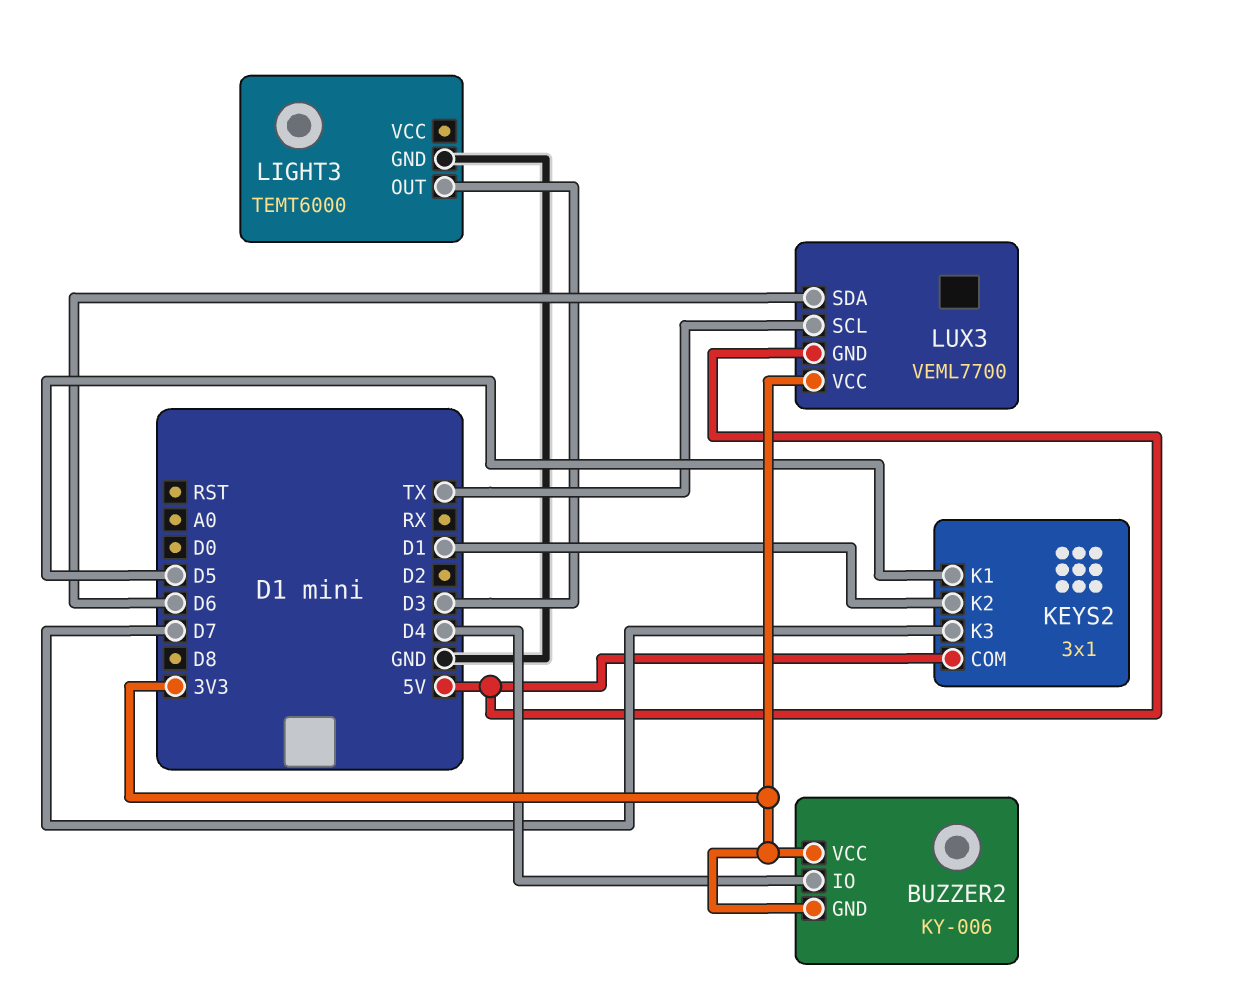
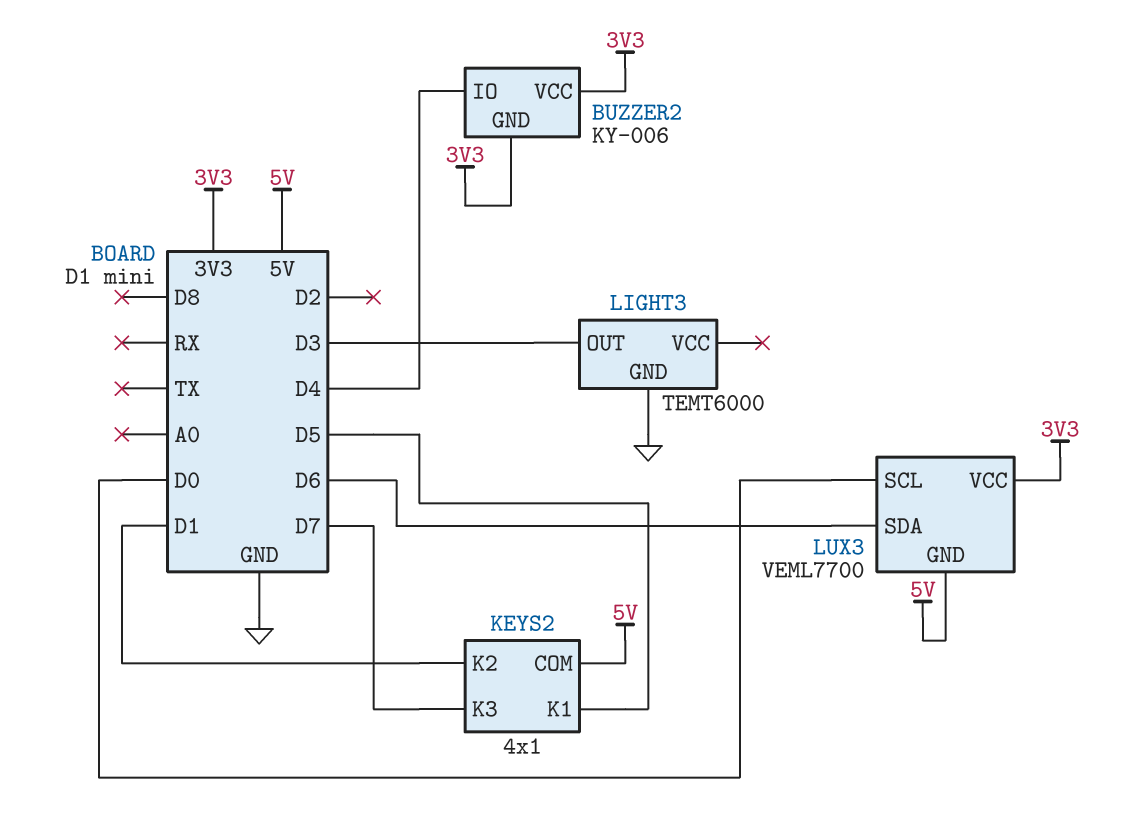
KEYS2: 3x1 -> 4x1
LUX3 pin SCL: TX -> D0

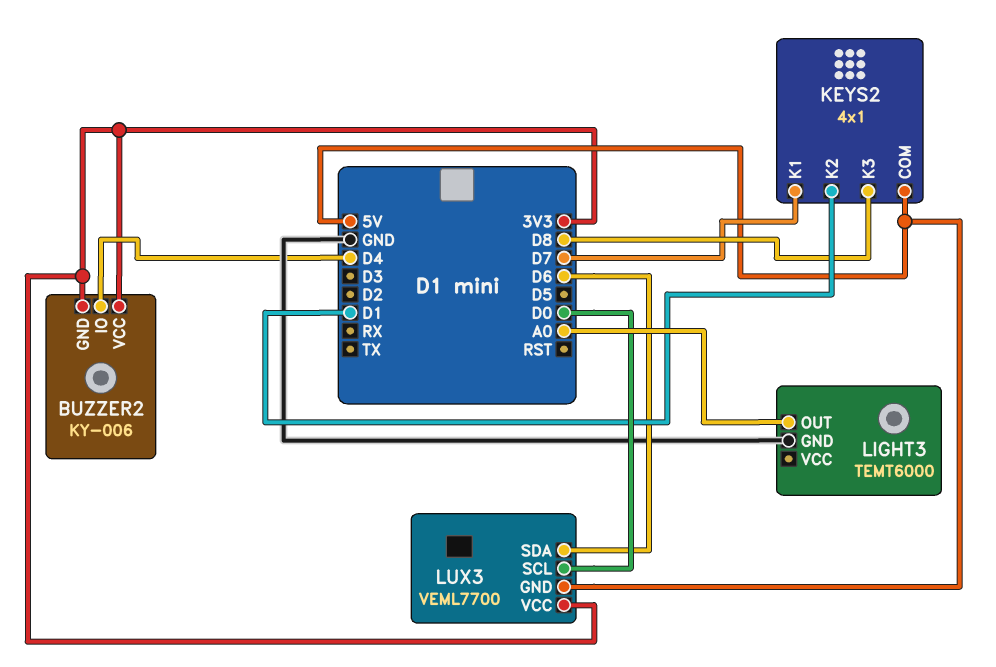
KEYS2 pin K1: D5 -> D7
KEYS2 pin K3: D7 -> D8
LIGHT3 pin OUT: D3 -> A0

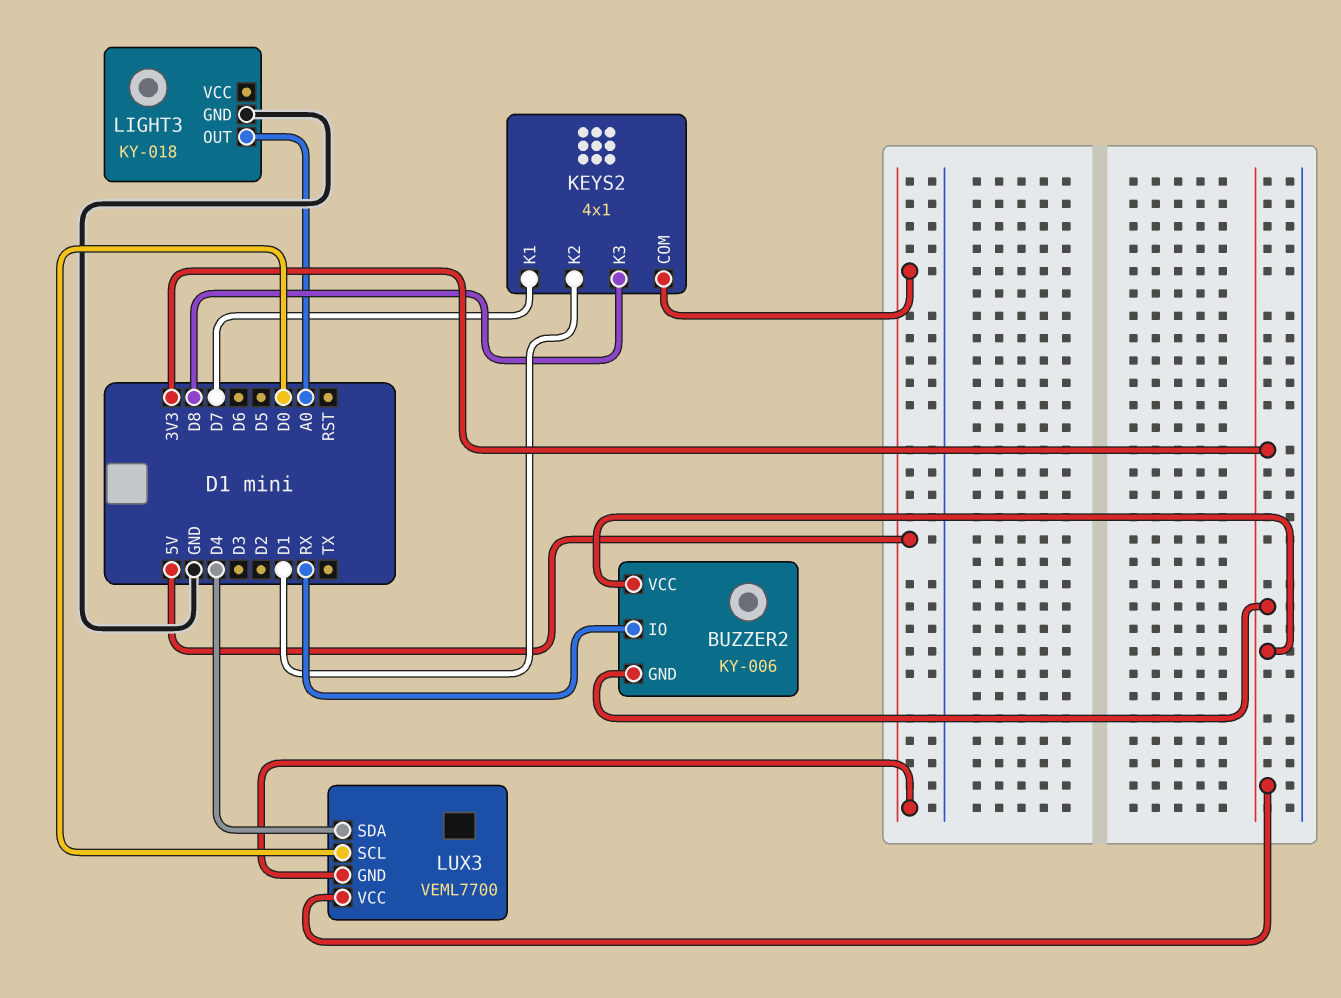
BUZZER2 pin IO: D4 -> RX
LIGHT3: TEMT6000 -> KY-018
LUX3 pin SDA: D6 -> D4

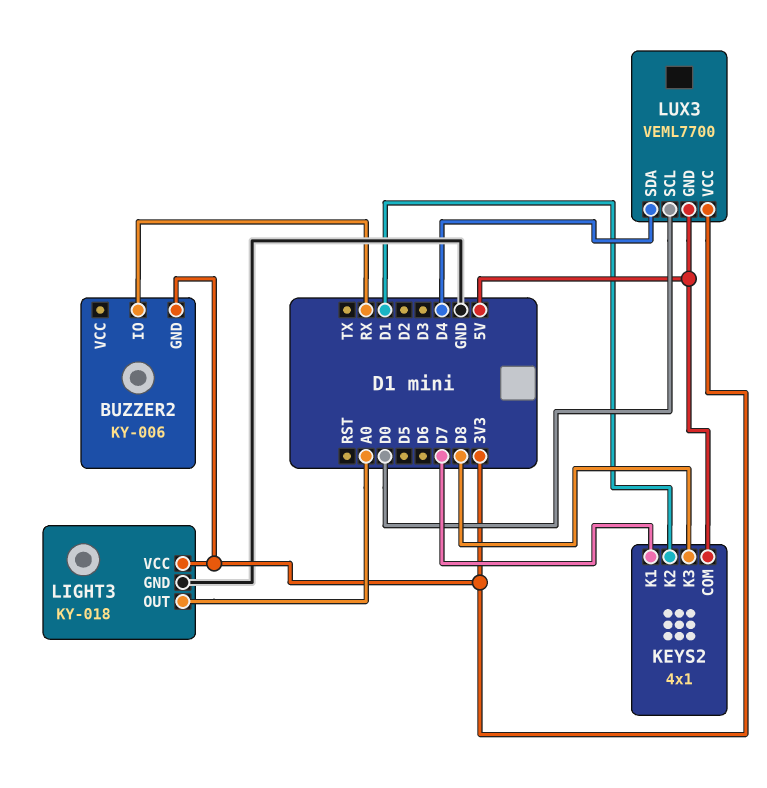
BUZZER2 pin VCC: 3V3 -> none
LIGHT3 pin VCC: none -> 3V3

